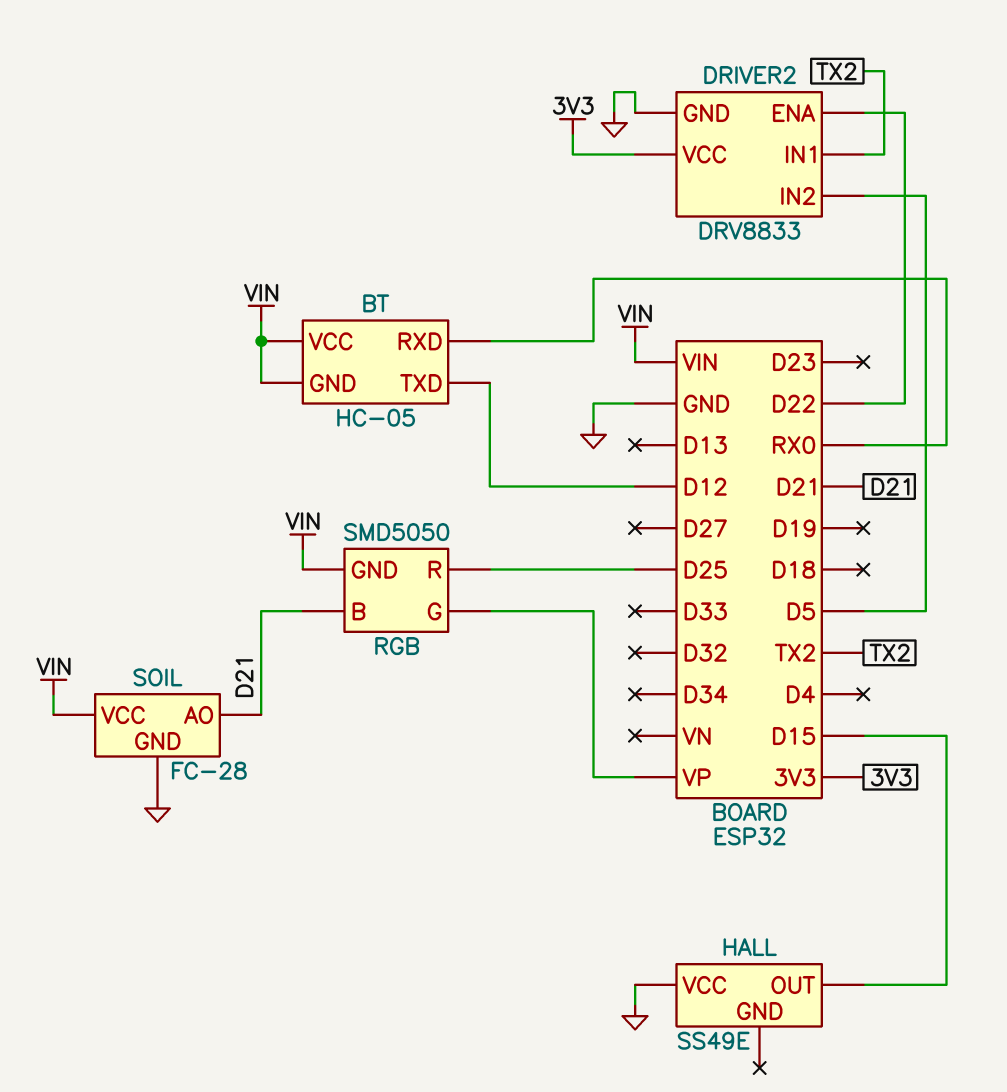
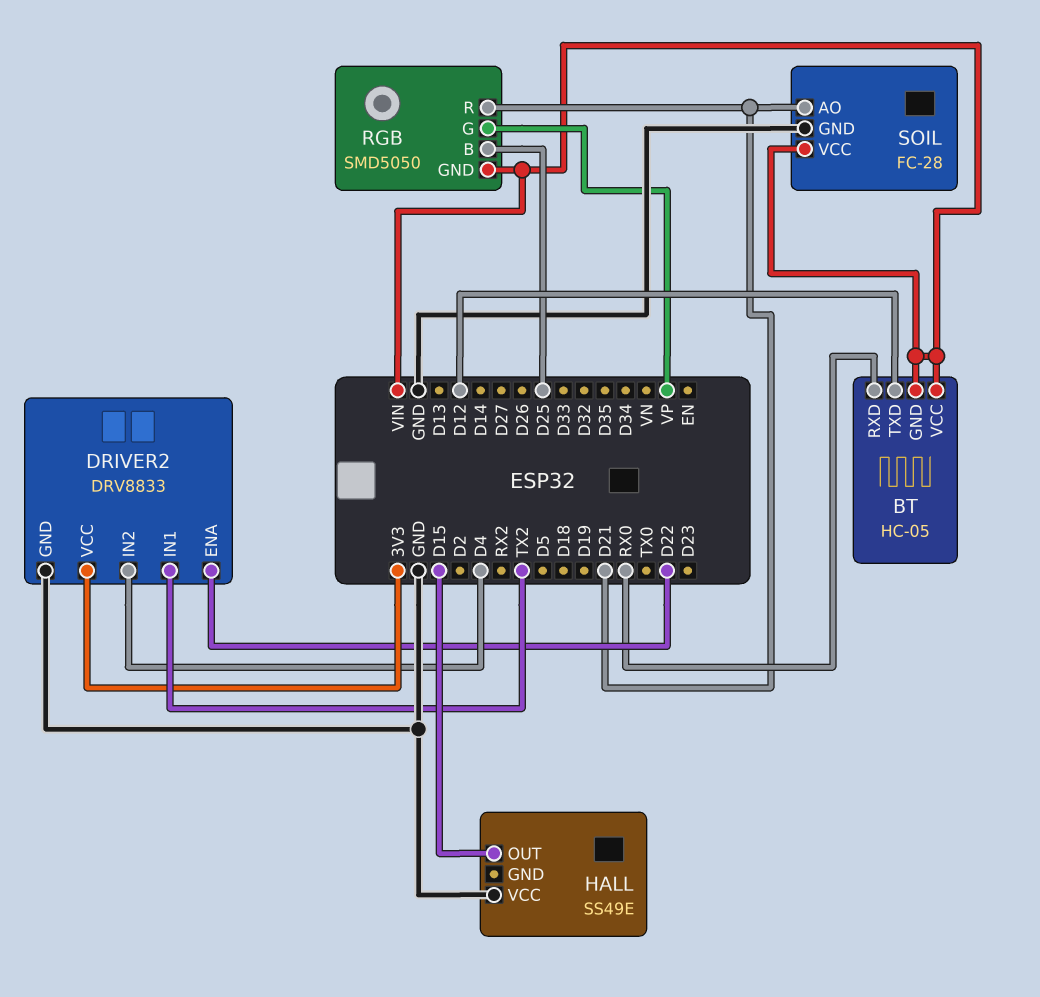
DRIVER2 pin IN2: D5 -> D4
RGB pin B: D21 -> D25
RGB pin R: D25 -> D21

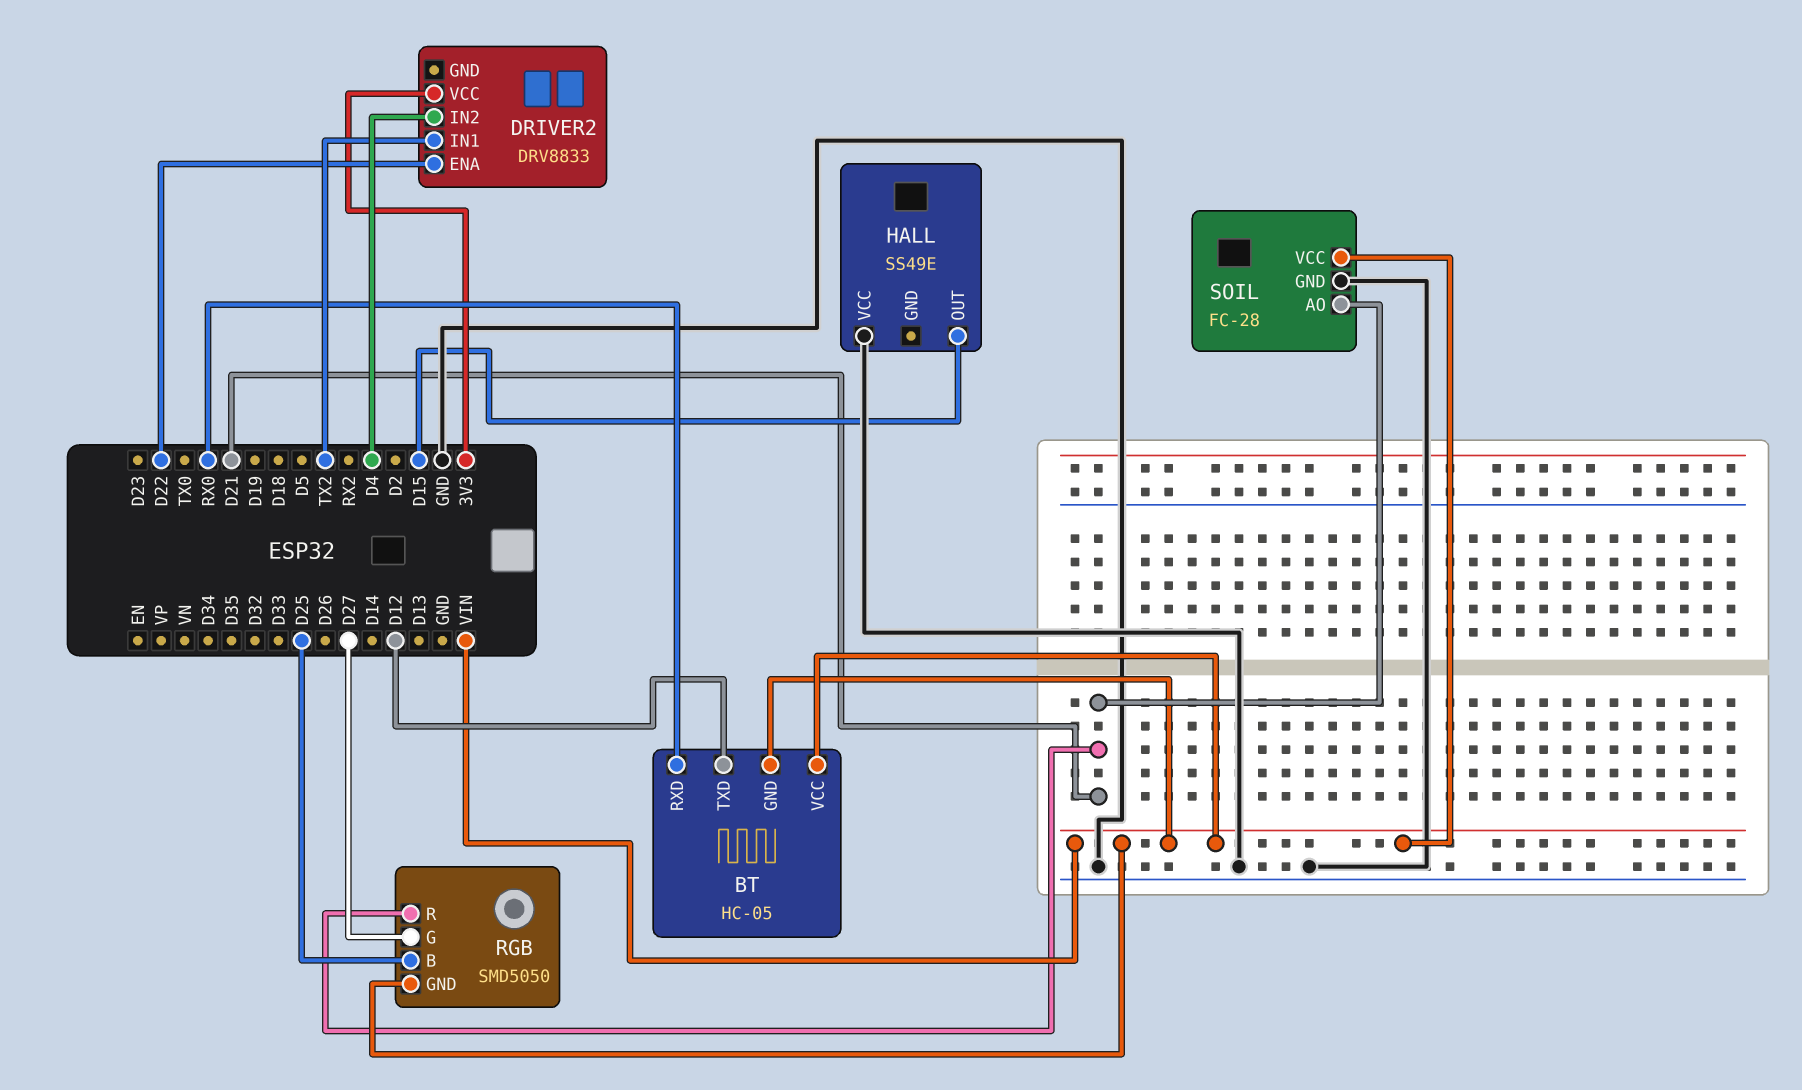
DRIVER2 pin GND: GND -> none
RGB pin G: VP -> D27

